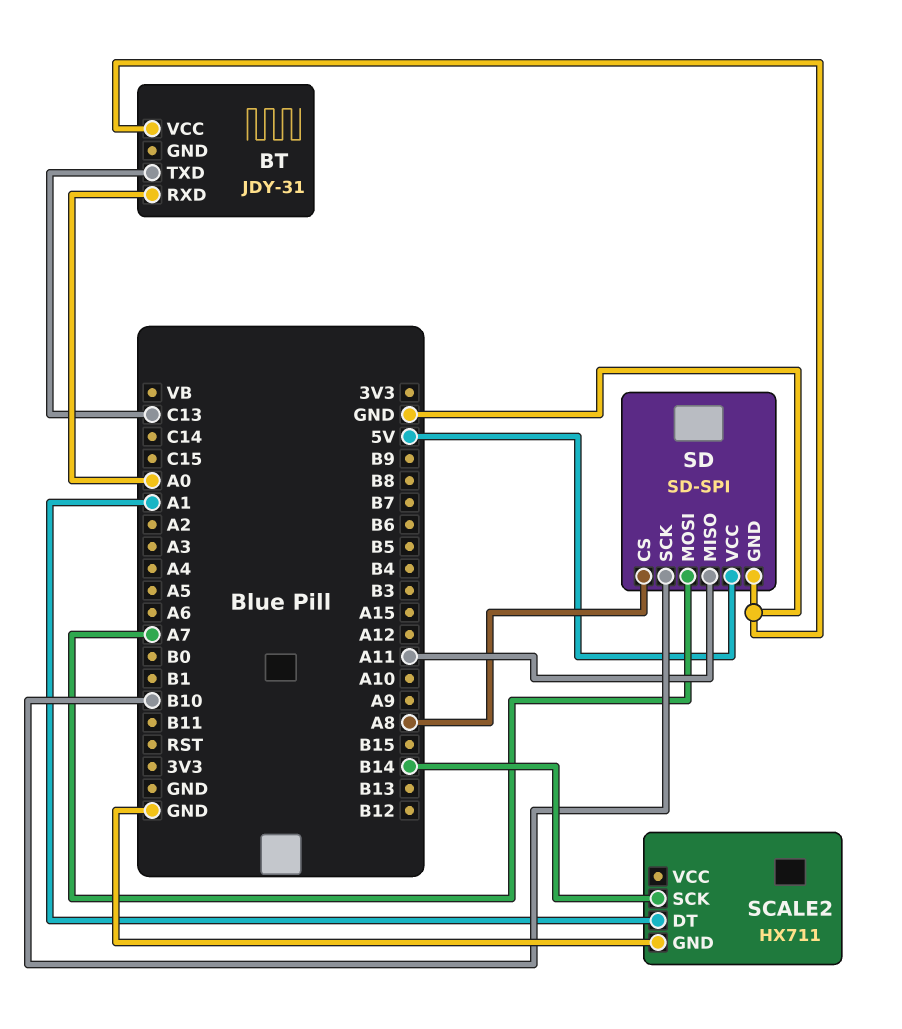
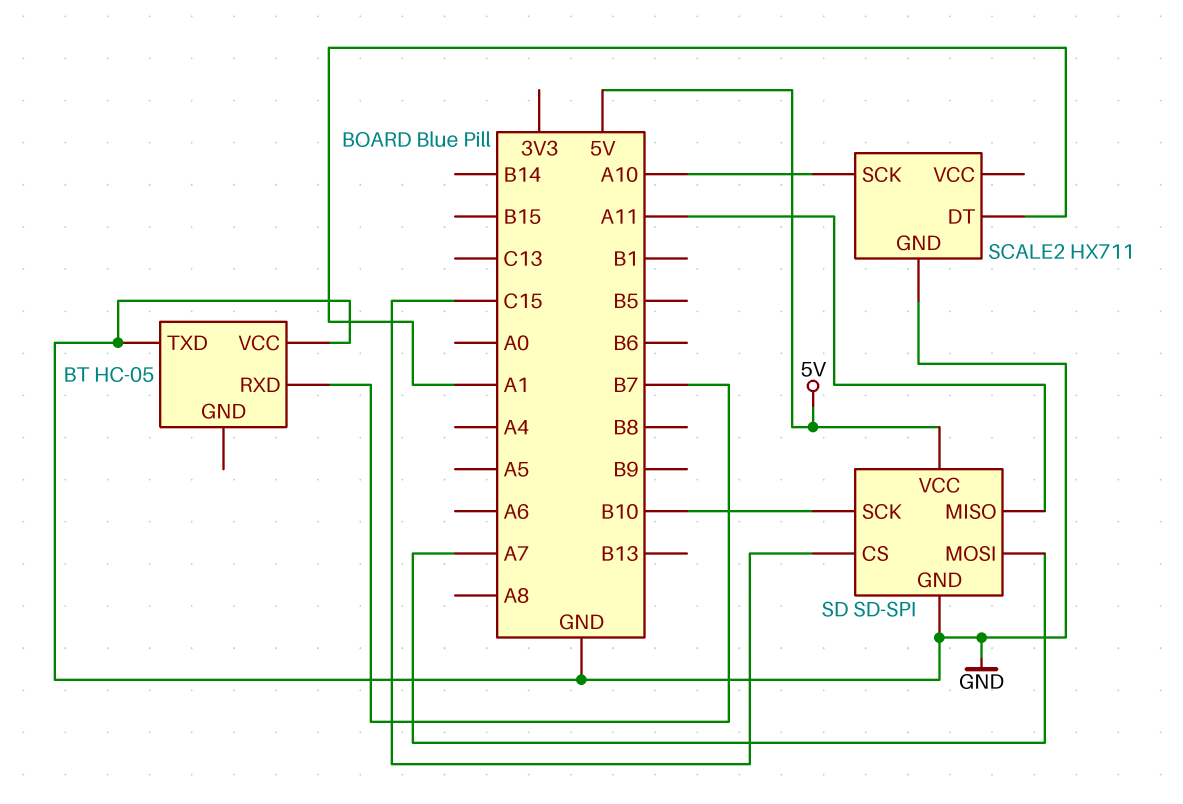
BT: JDY-31 -> HC-05
BT pin RXD: A0 -> B7
BT pin TXD: C13 -> GND
SCALE2 pin SCK: B14 -> A10
SD pin CS: A8 -> C15

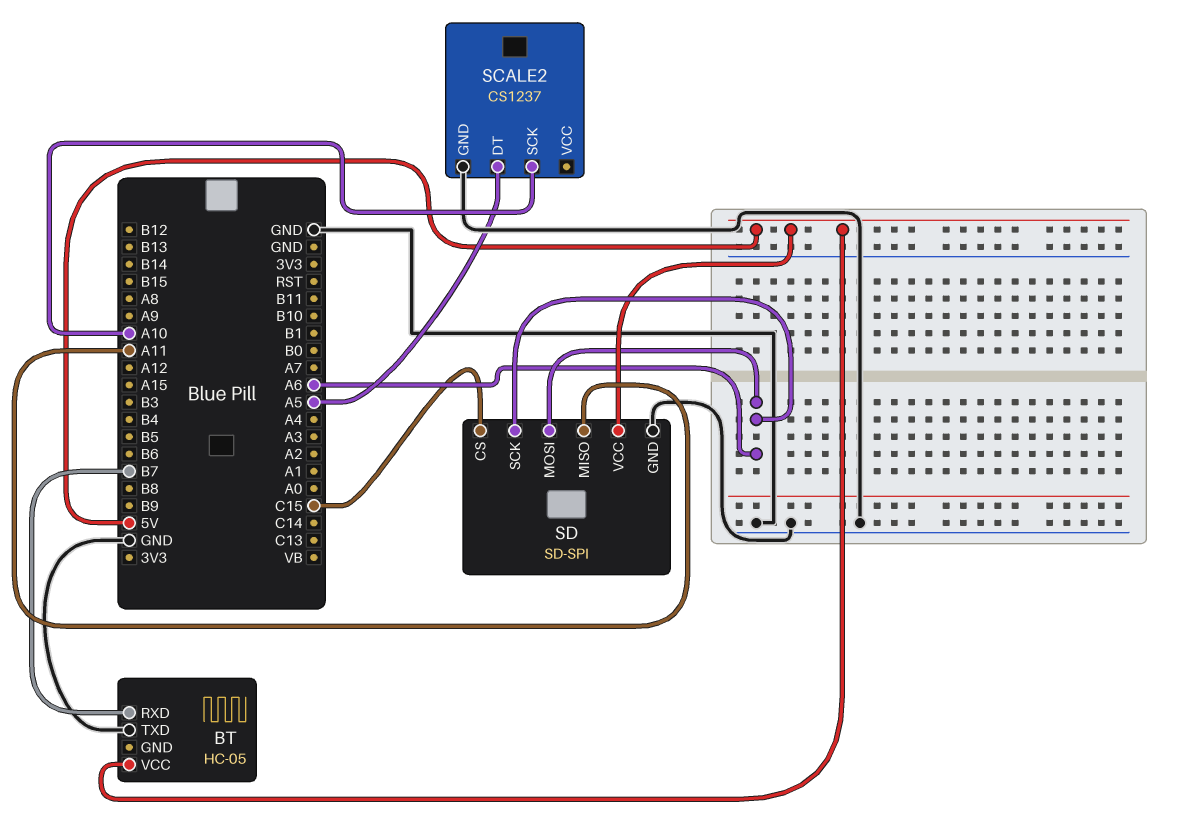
BT pin VCC: GND -> 5V
SCALE2: HX711 -> CS1237
SCALE2 pin DT: A1 -> A5
SD pin MOSI: A7 -> A6
SD pin SCK: B10 -> A6

